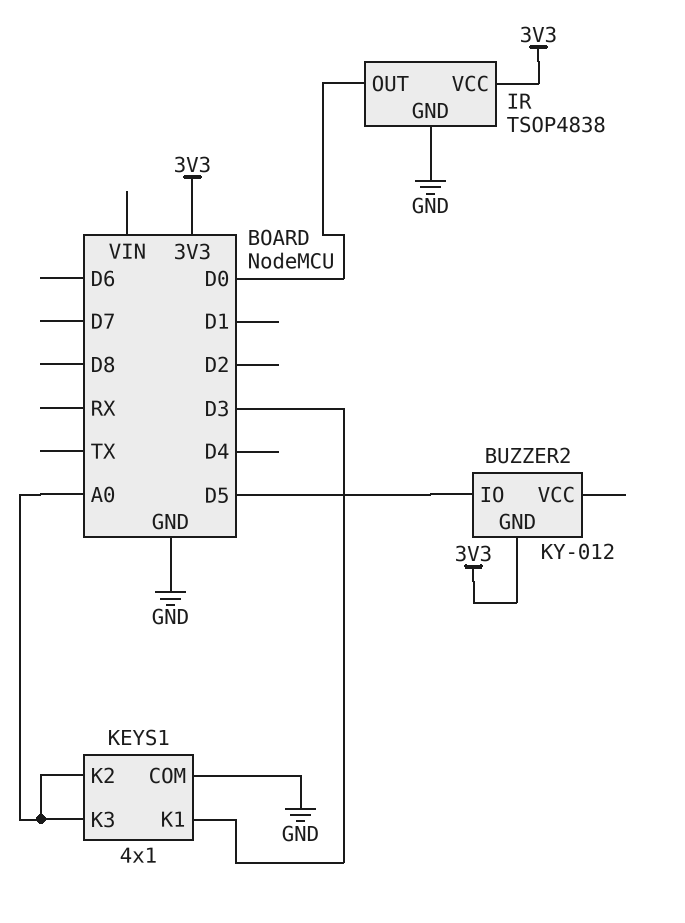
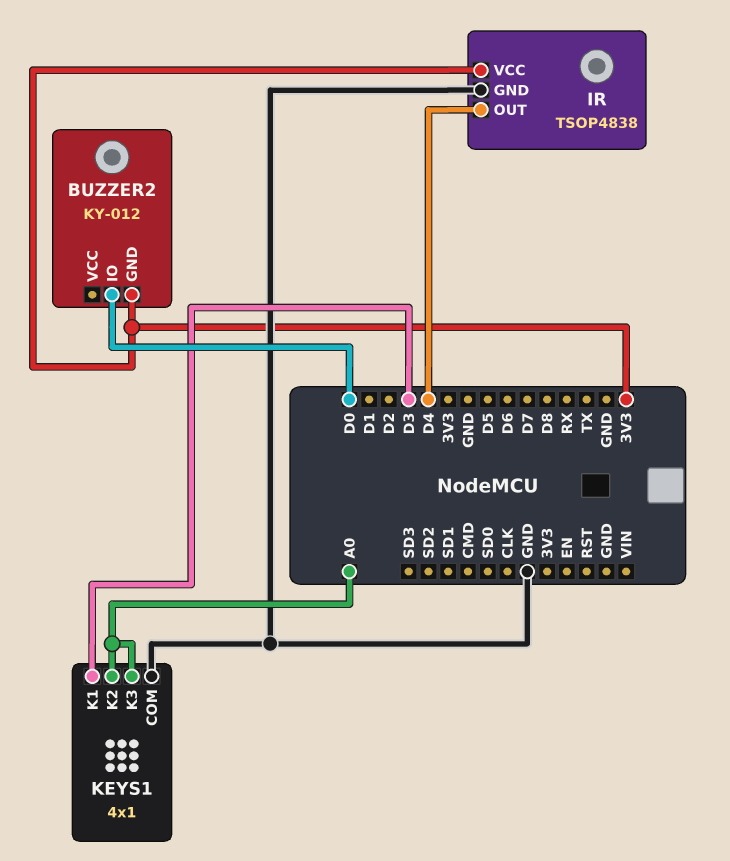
BUZZER2 pin IO: D5 -> D0
IR pin OUT: D0 -> D4

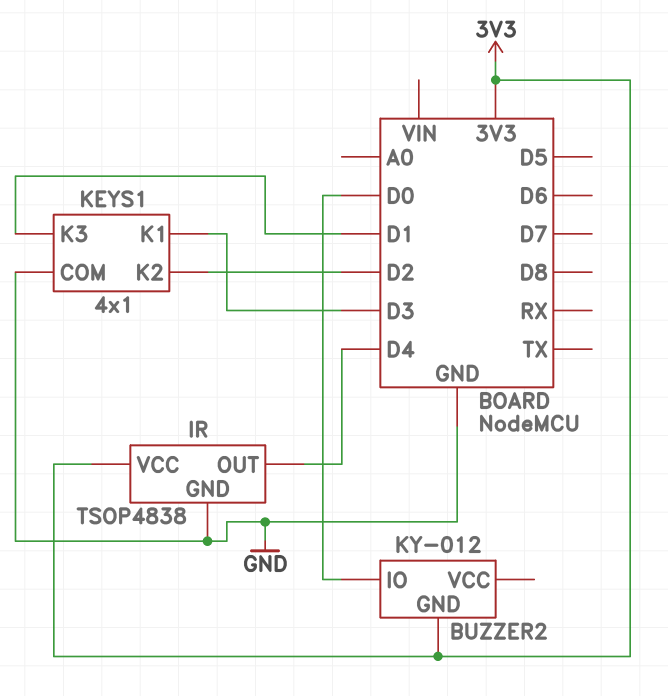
KEYS1 pin K2: A0 -> D2
KEYS1 pin K3: A0 -> D1

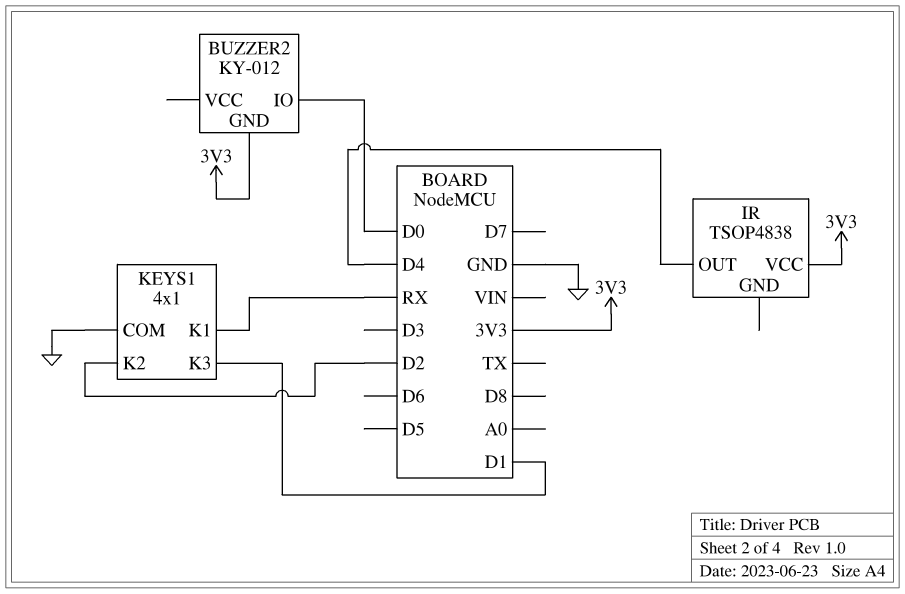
IR pin GND: GND -> none
KEYS1 pin K1: D3 -> RX

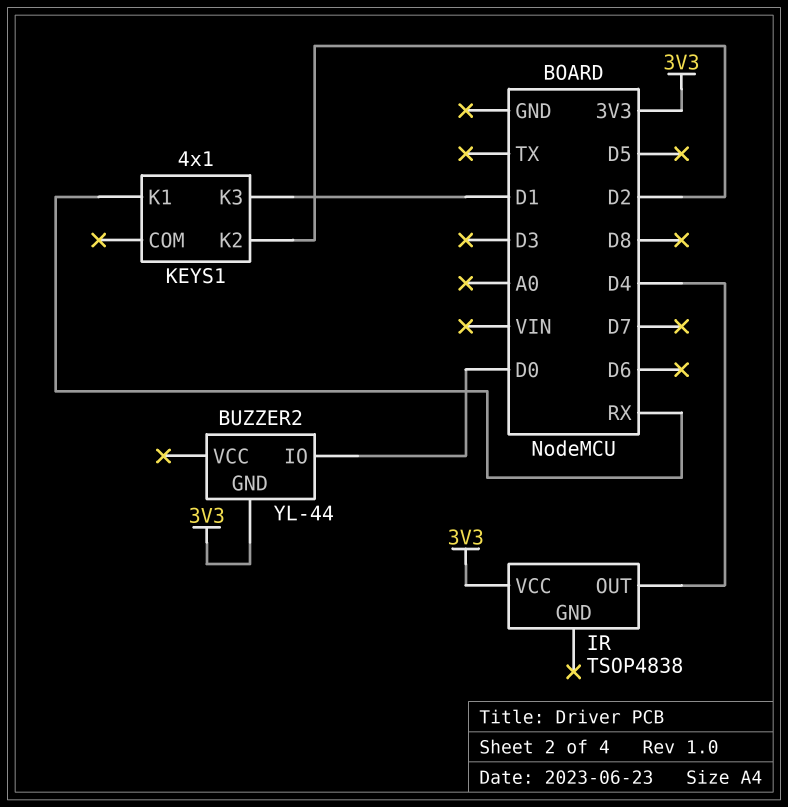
BUZZER2: KY-012 -> YL-44
KEYS1 pin COM: GND -> none

